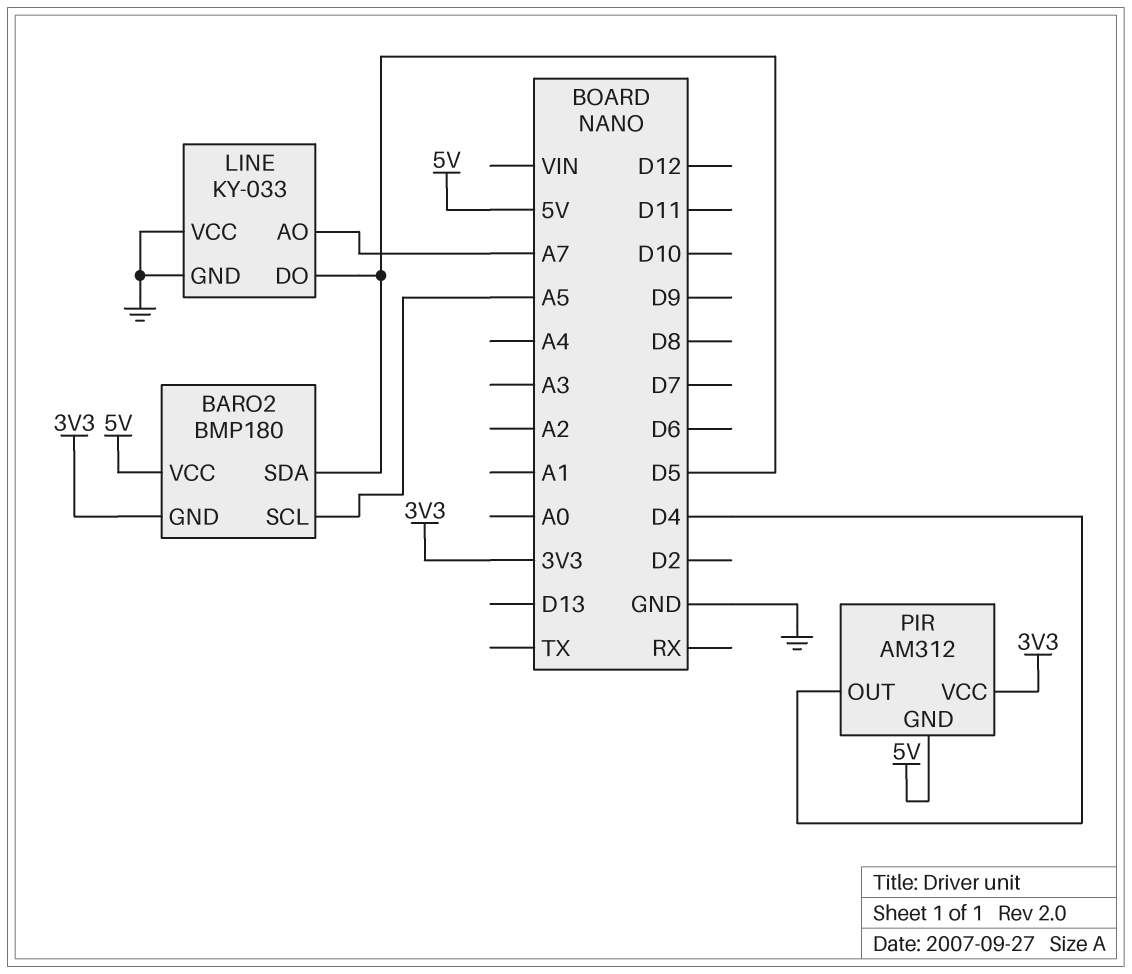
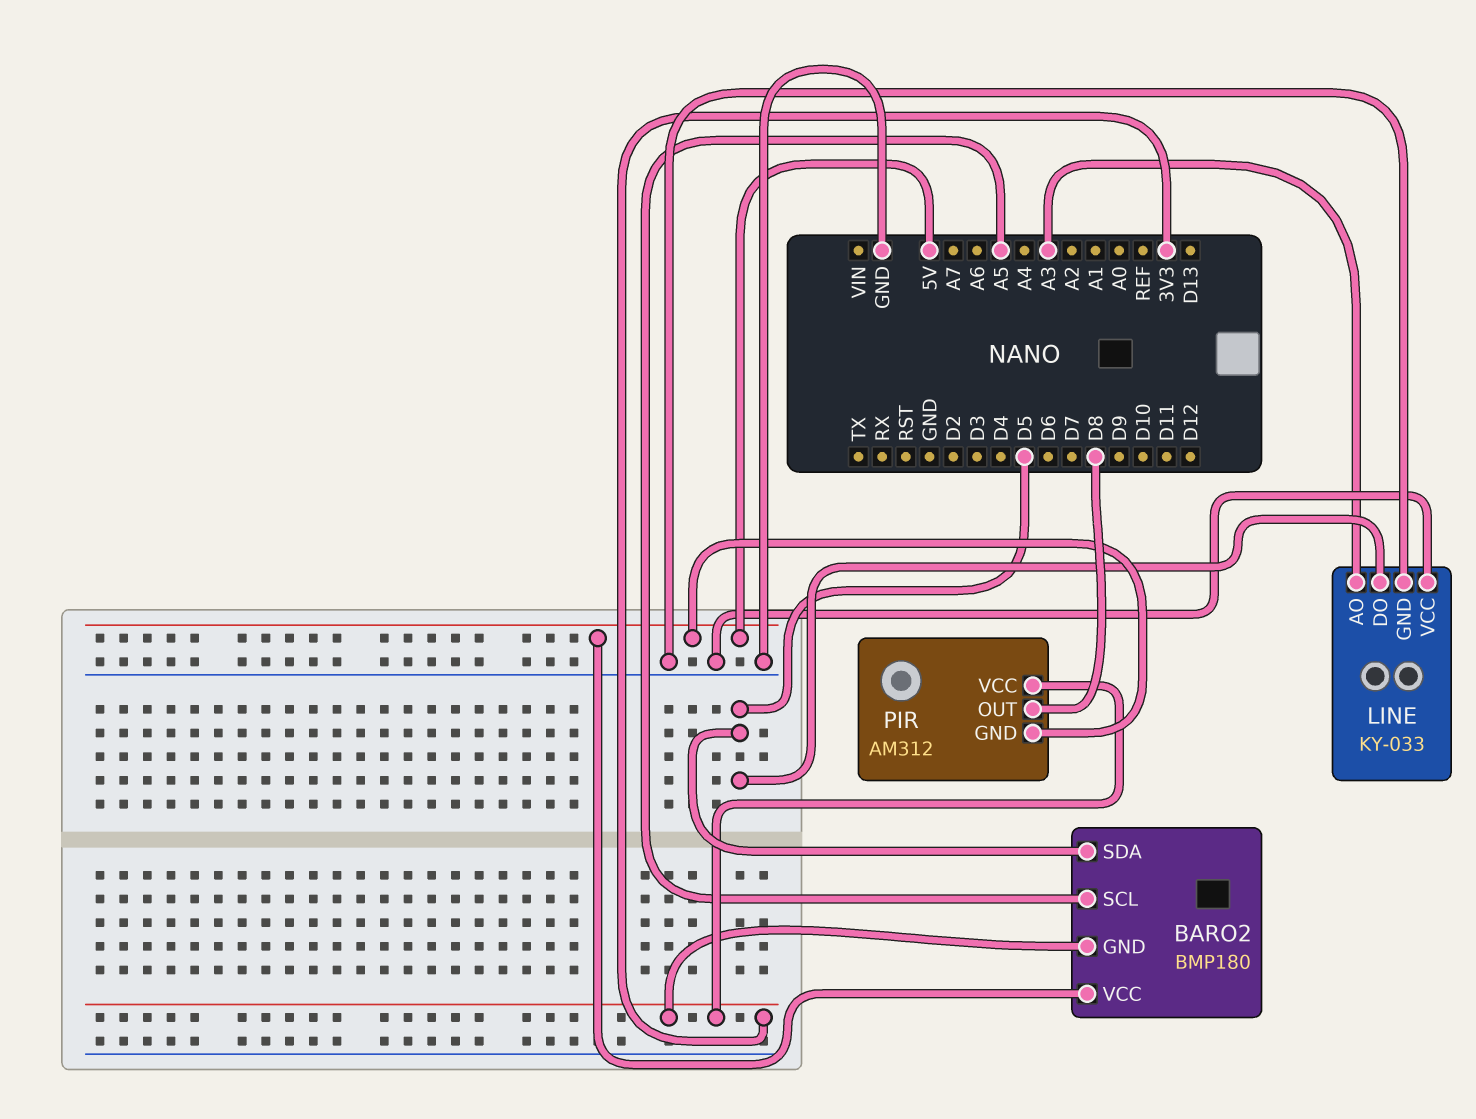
LINE pin AO: A7 -> A3
PIR pin OUT: D4 -> D8

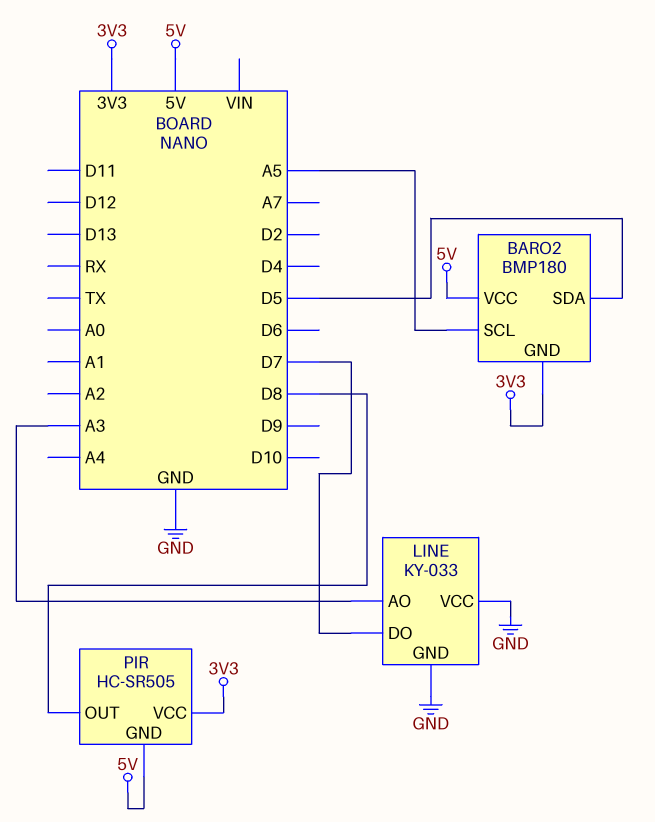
LINE pin DO: D5 -> D7
PIR: AM312 -> HC-SR505

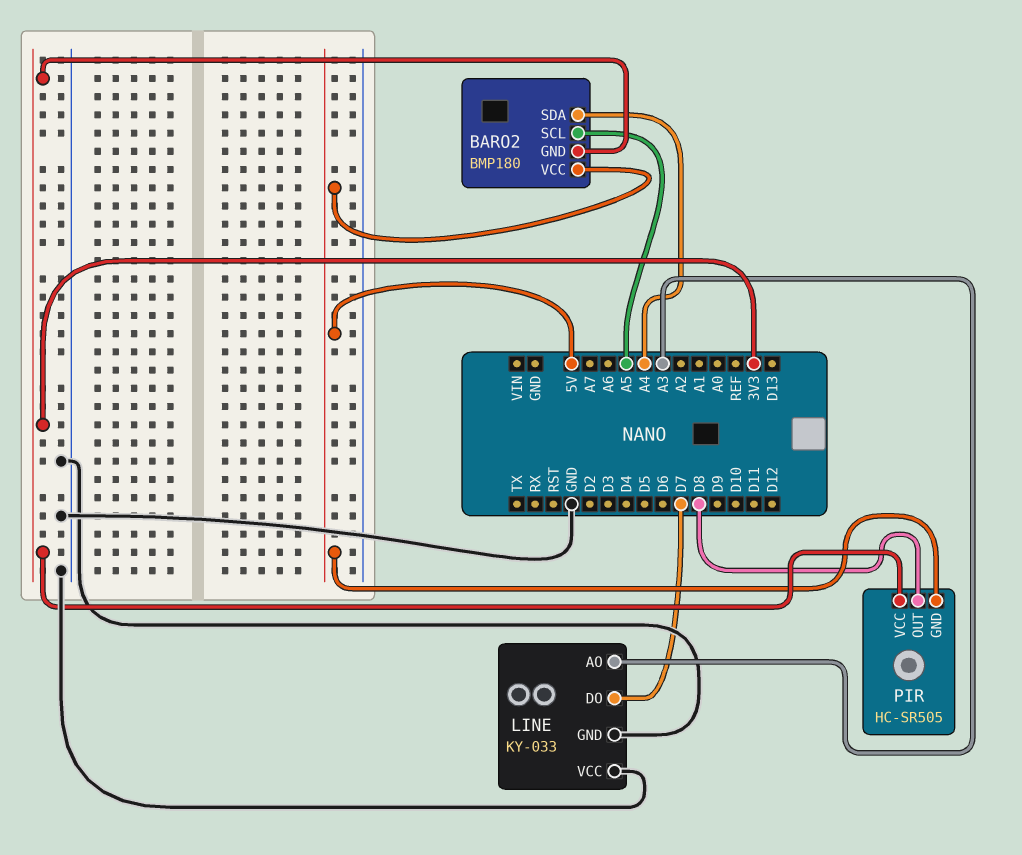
BARO2 pin SDA: D5 -> A4

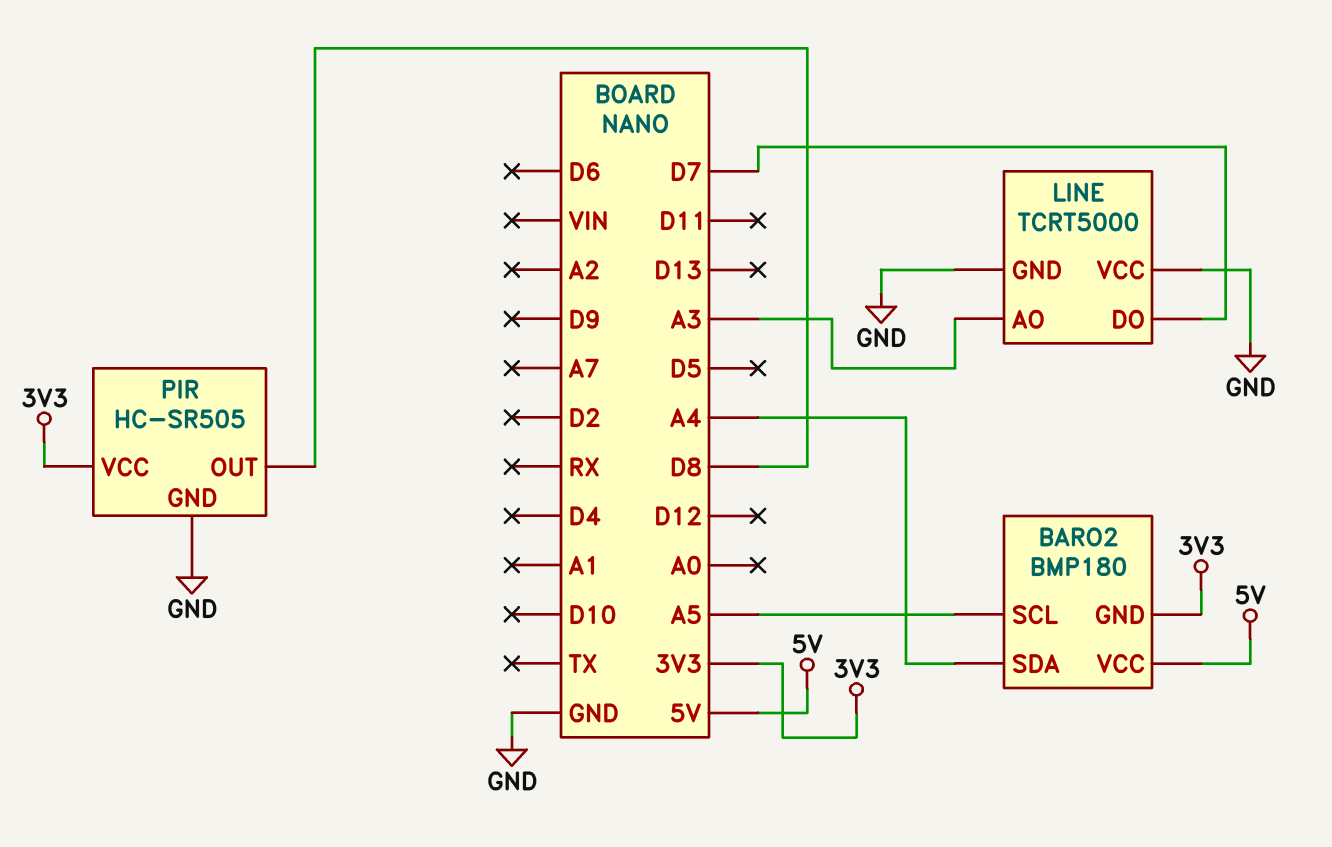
LINE: KY-033 -> TCRT5000
PIR pin GND: 5V -> GND

